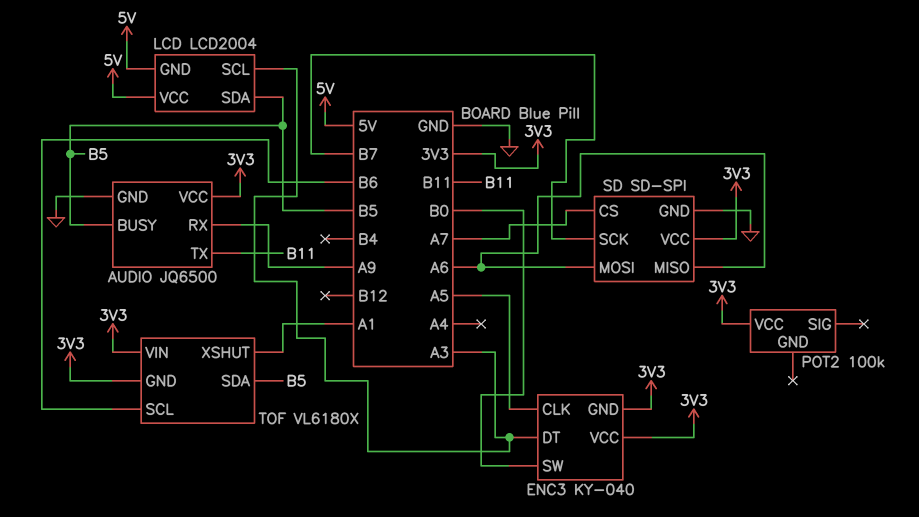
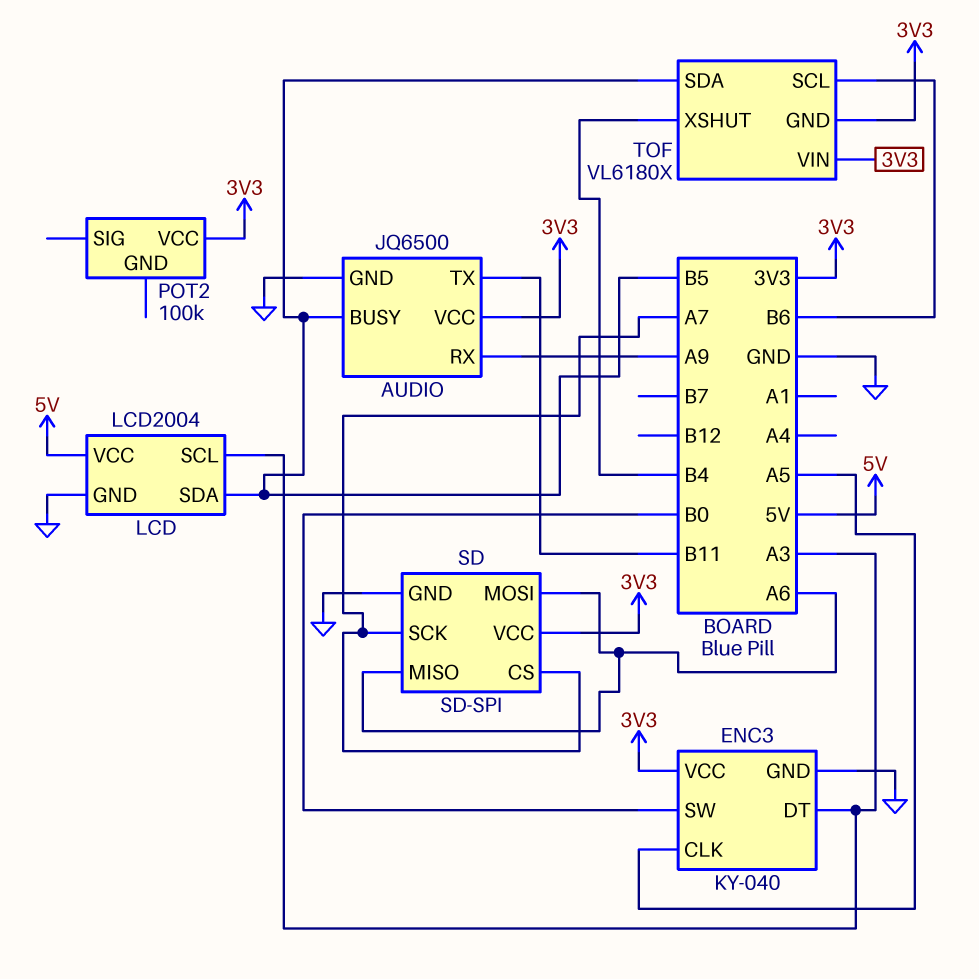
ENC3 pin GND: 3V3 -> GND
LCD pin GND: 5V -> GND
SD pin SCK: B7 -> A7
TOF pin XSHUT: A1 -> B4

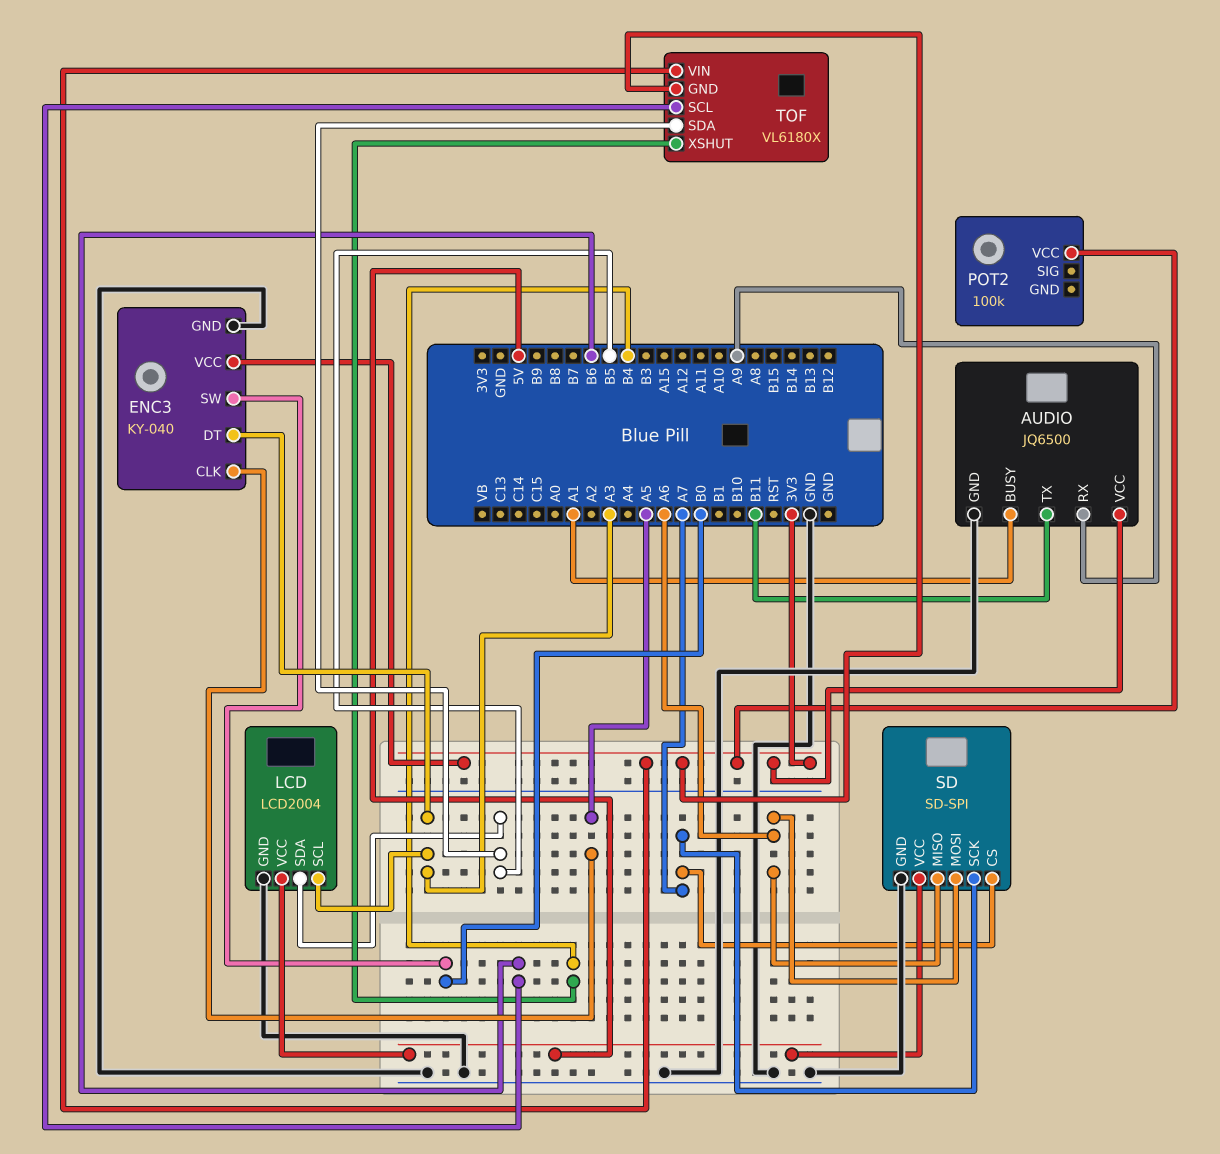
AUDIO pin BUSY: B5 -> A1
SD pin VCC: 3V3 -> 5V

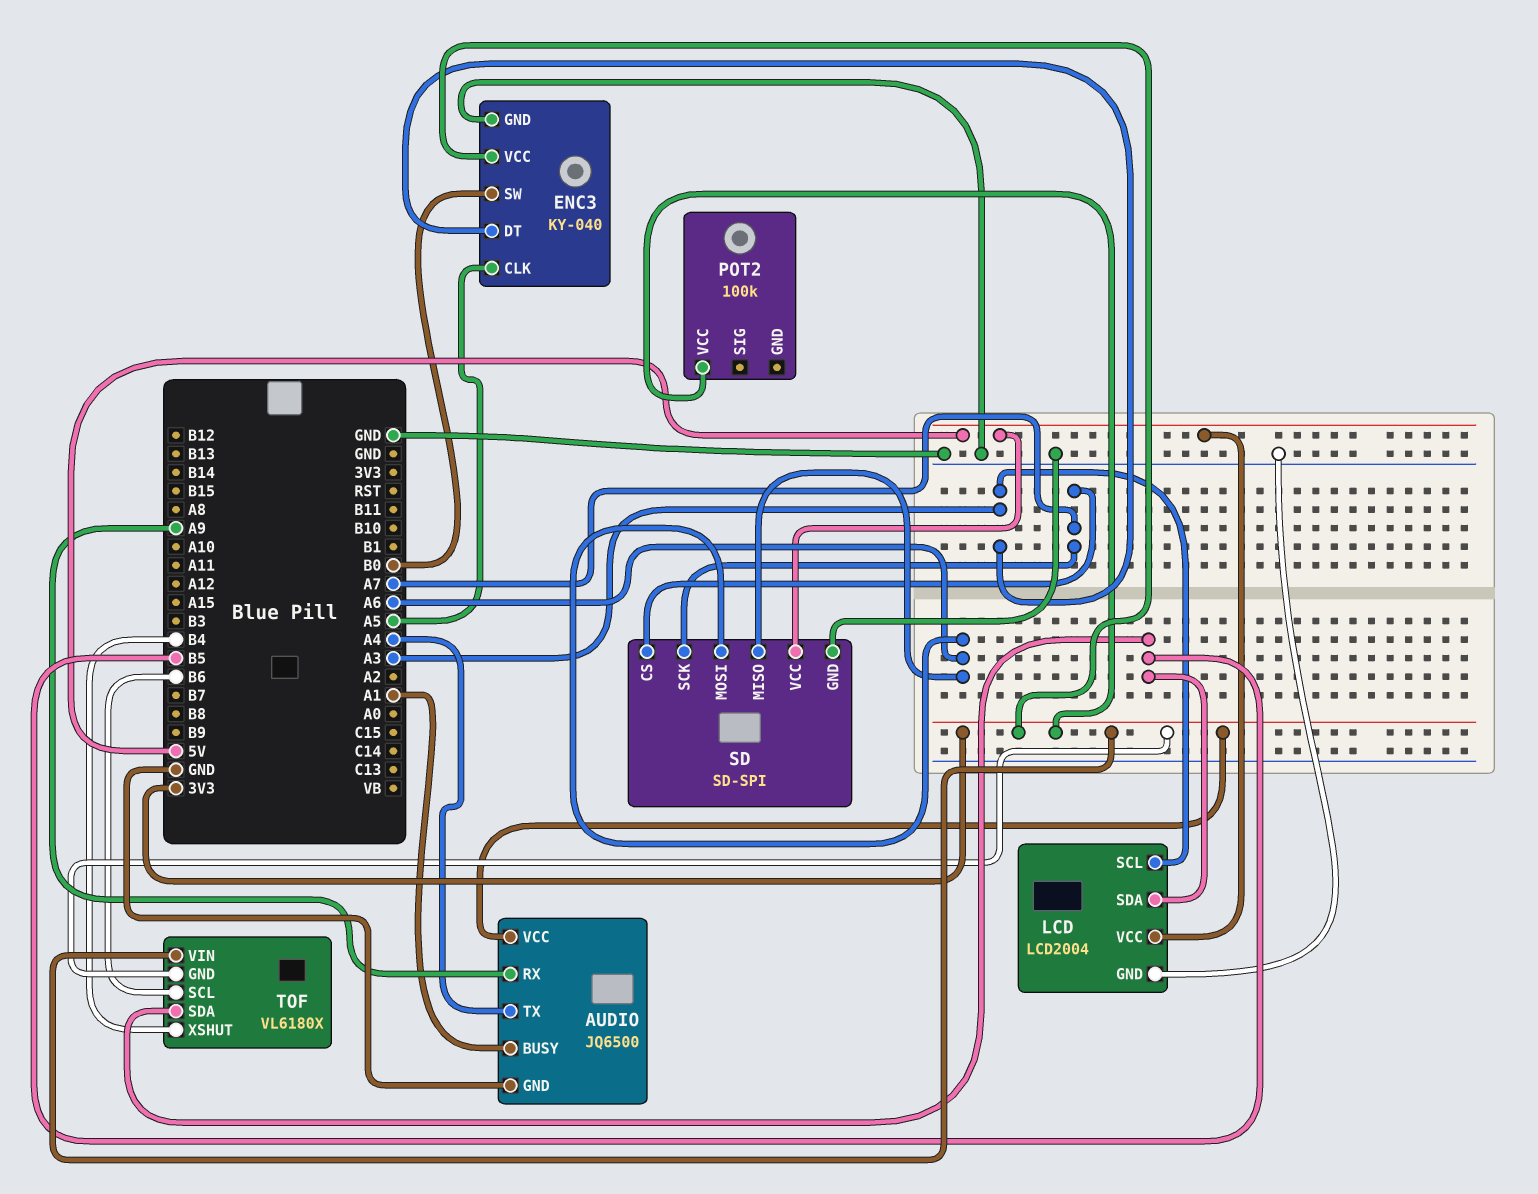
AUDIO pin TX: B11 -> A4

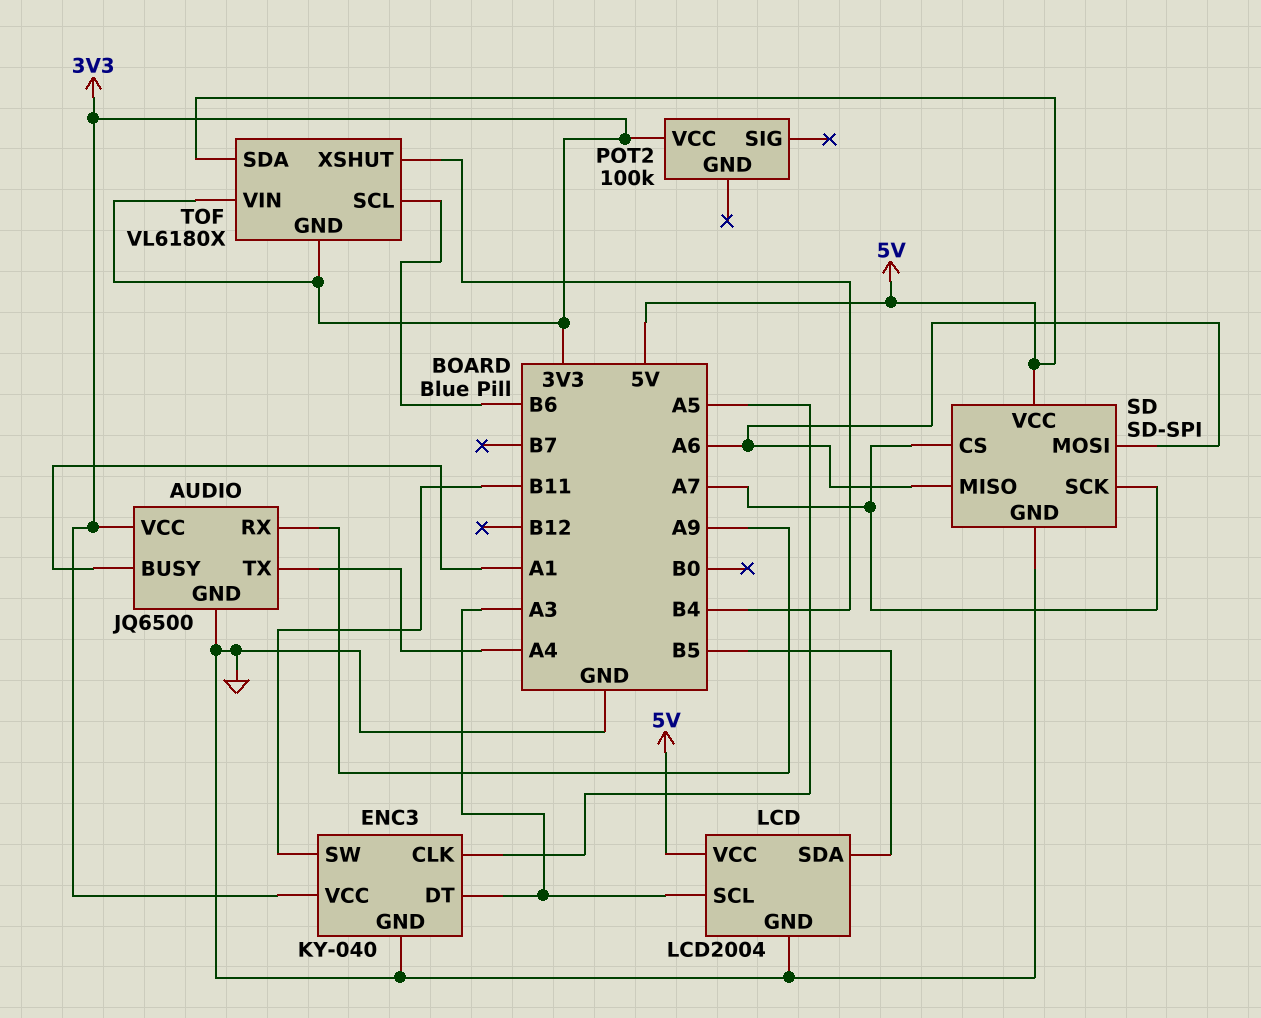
ENC3 pin SW: B0 -> B11
TOF pin SDA: B5 -> 5V

